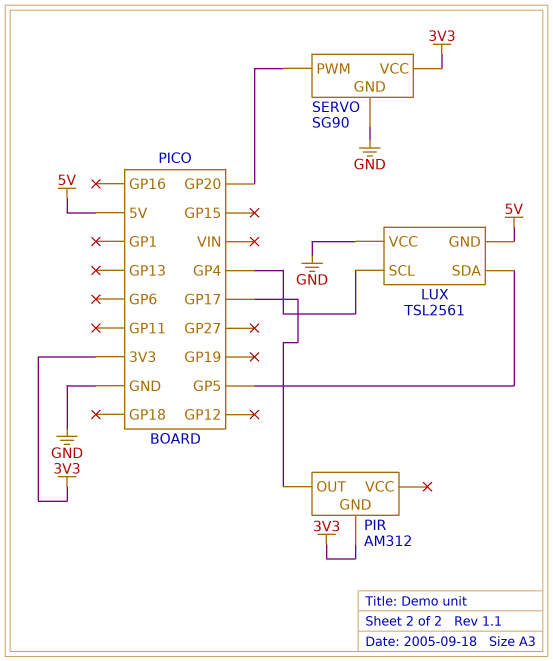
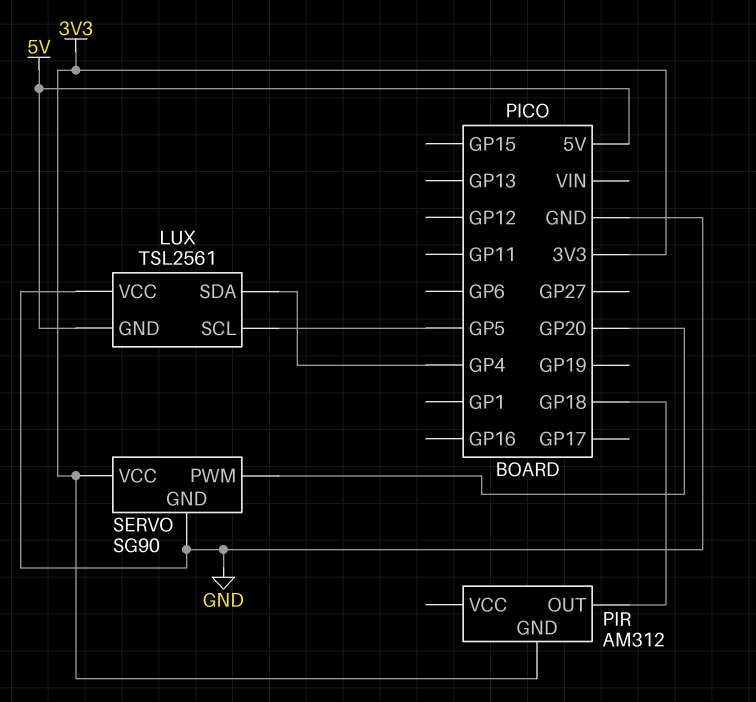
LUX pin SCL: GP4 -> GP5
LUX pin SDA: GP5 -> GP4
PIR pin OUT: GP17 -> GP18

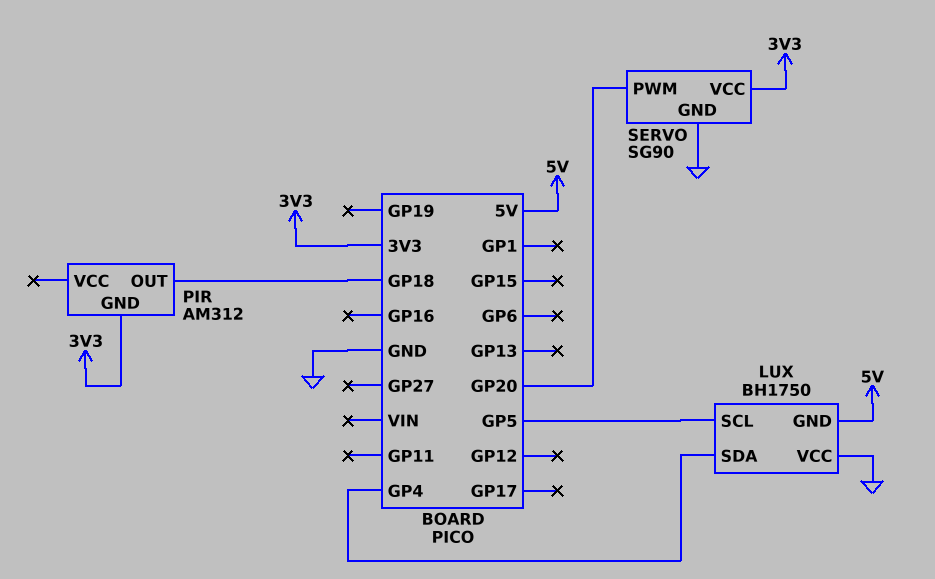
LUX: TSL2561 -> BH1750

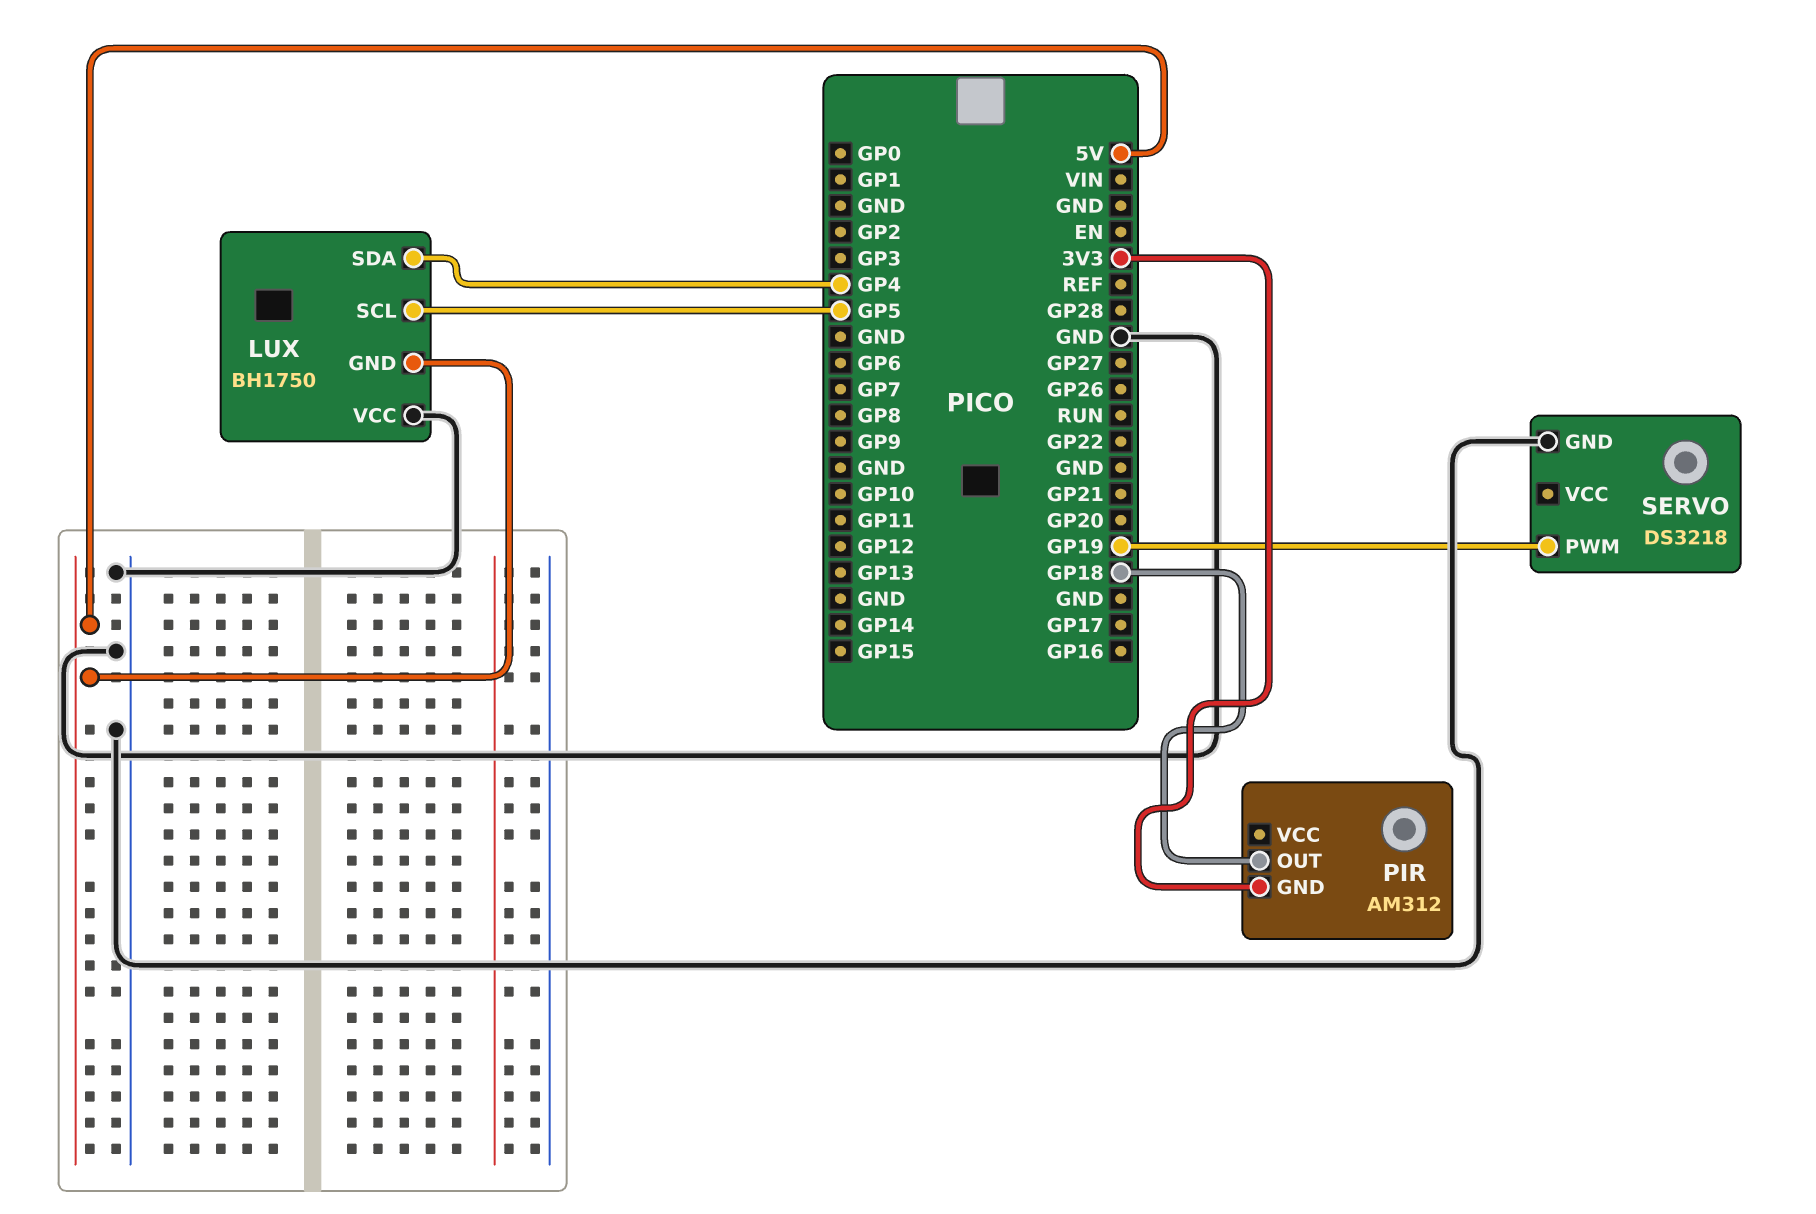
SERVO: SG90 -> DS3218
SERVO pin PWM: GP20 -> GP19
SERVO pin VCC: 3V3 -> none

